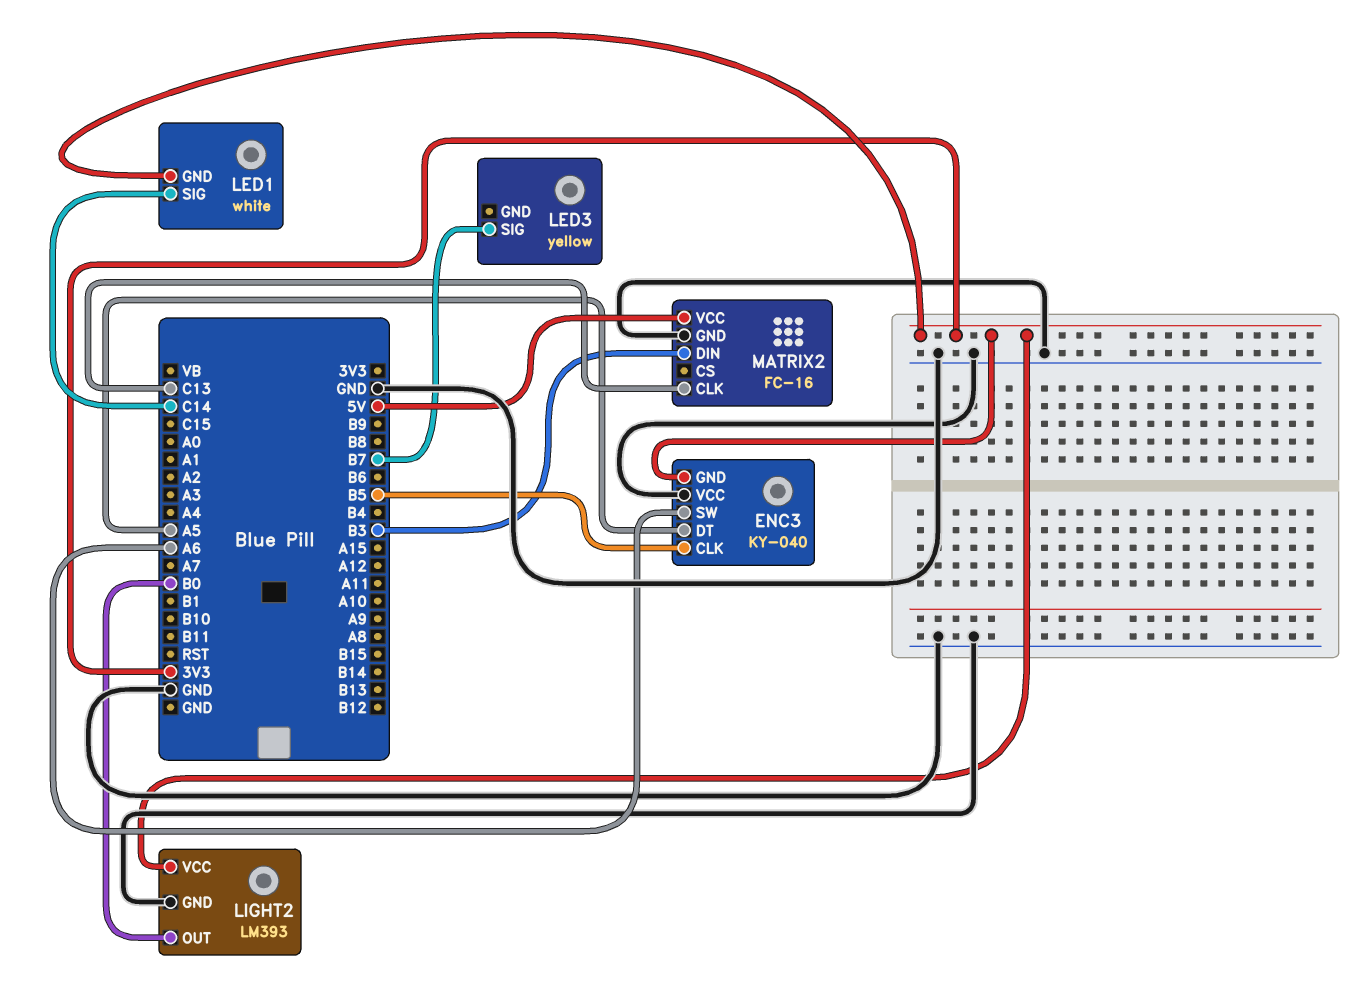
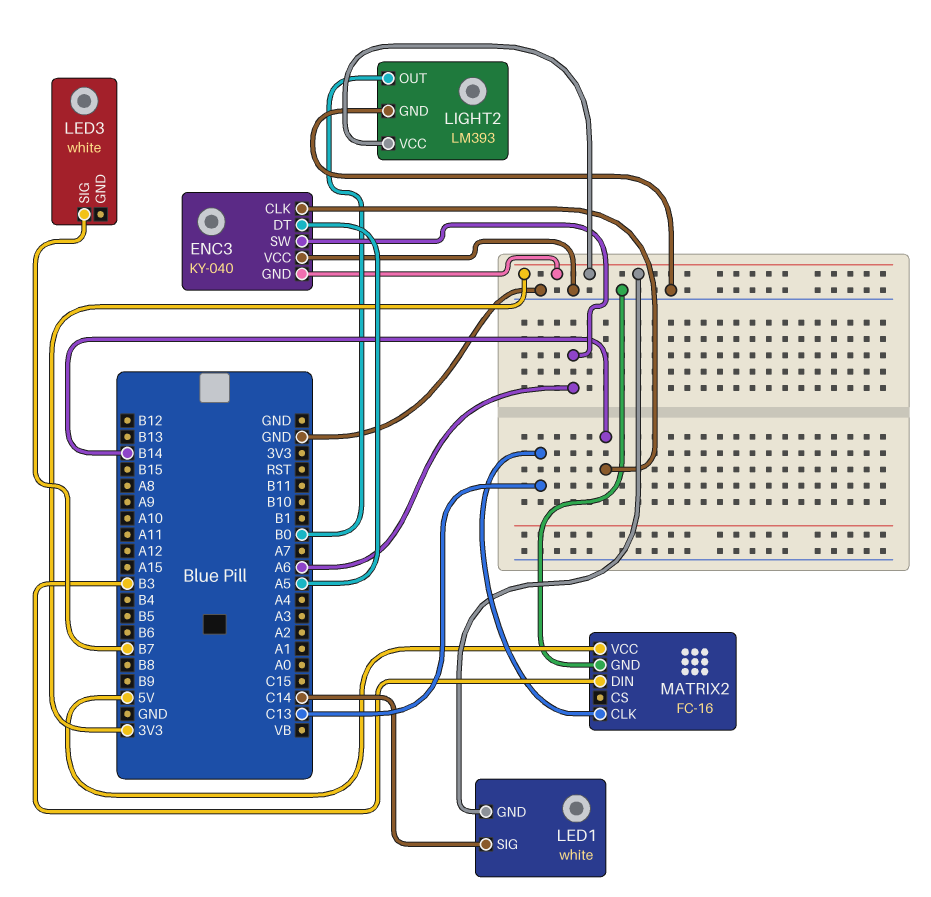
ENC3 pin CLK: B5 -> B14
LED3: yellow -> white

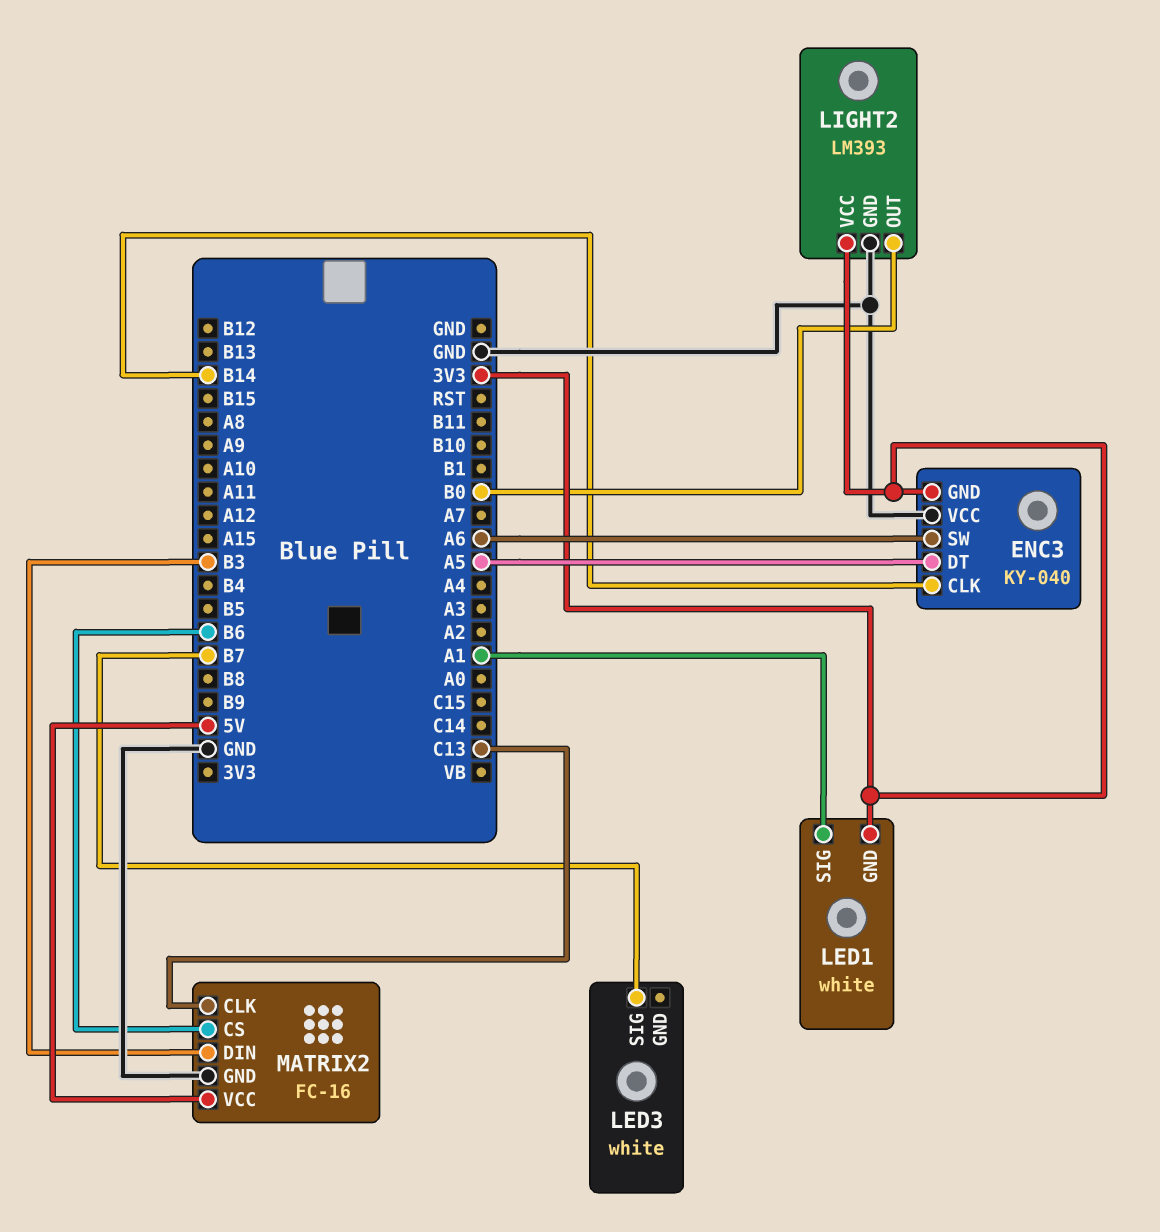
LED1 pin SIG: C14 -> A1
MATRIX2 pin CS: none -> B6

